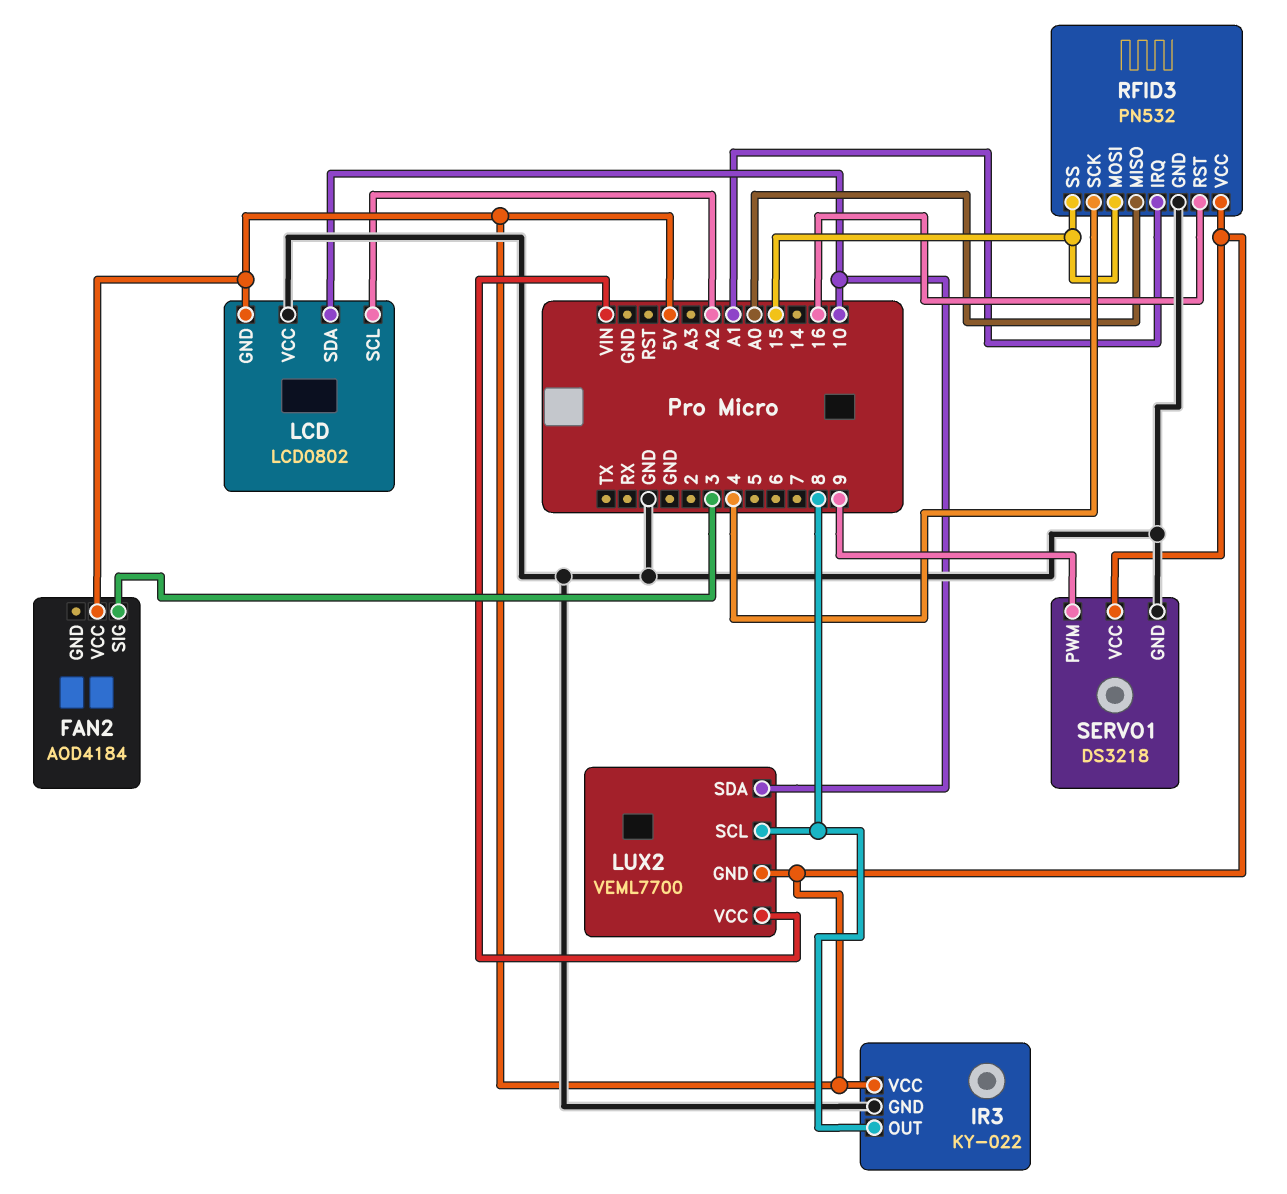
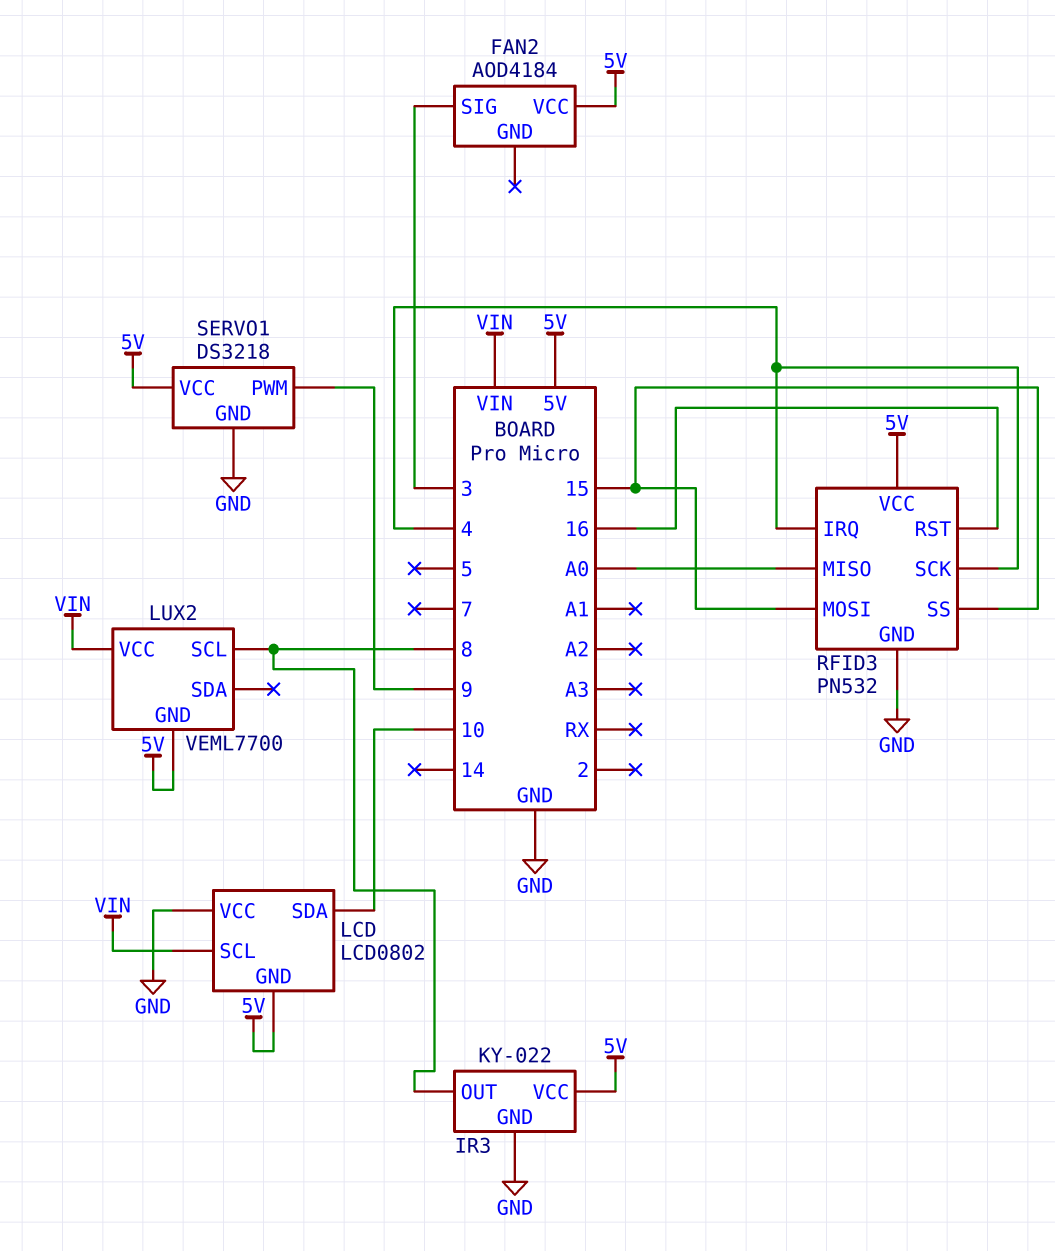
LCD pin SCL: A2 -> VIN
LUX2 pin SDA: 10 -> none
RFID3 pin IRQ: A1 -> 4

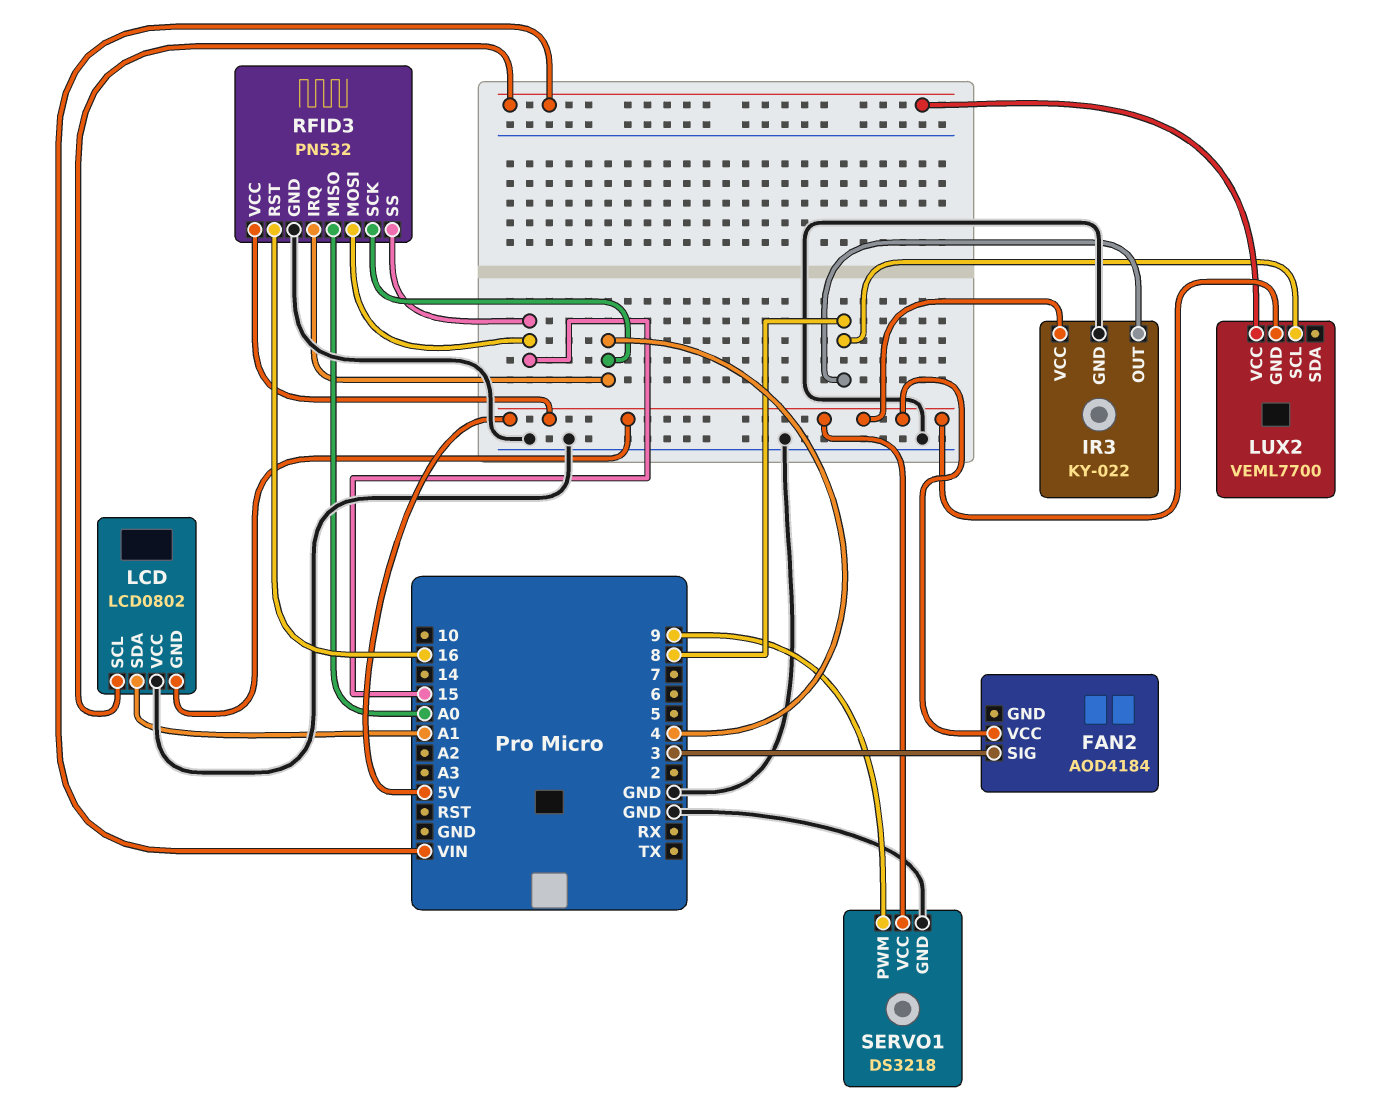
LCD pin SDA: 10 -> A1

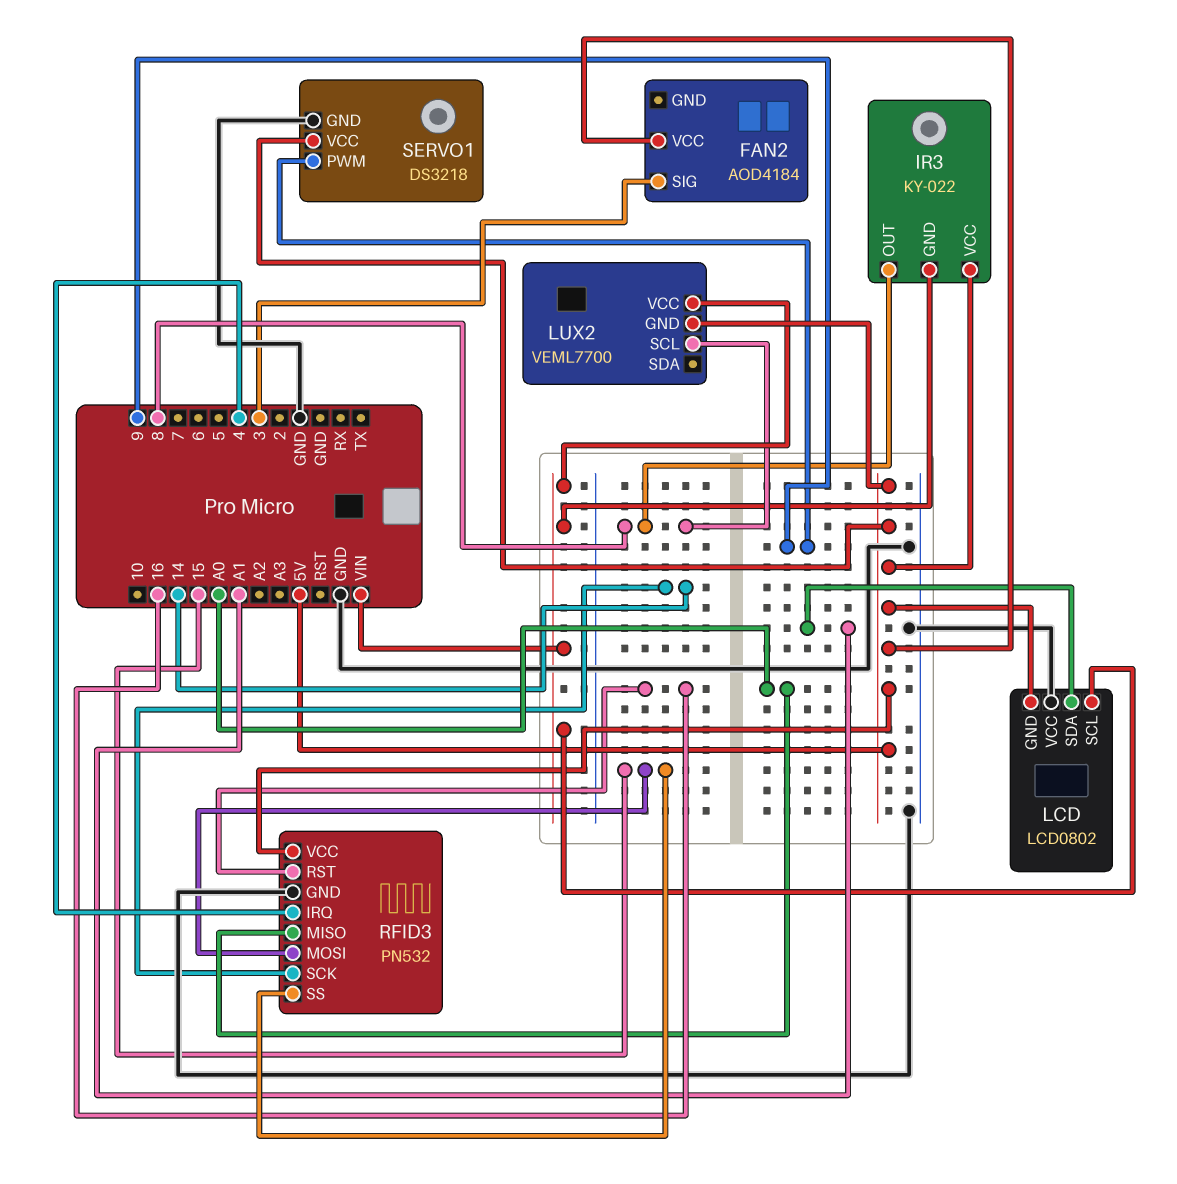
IR3 pin GND: GND -> VIN
RFID3 pin SCK: 4 -> 14

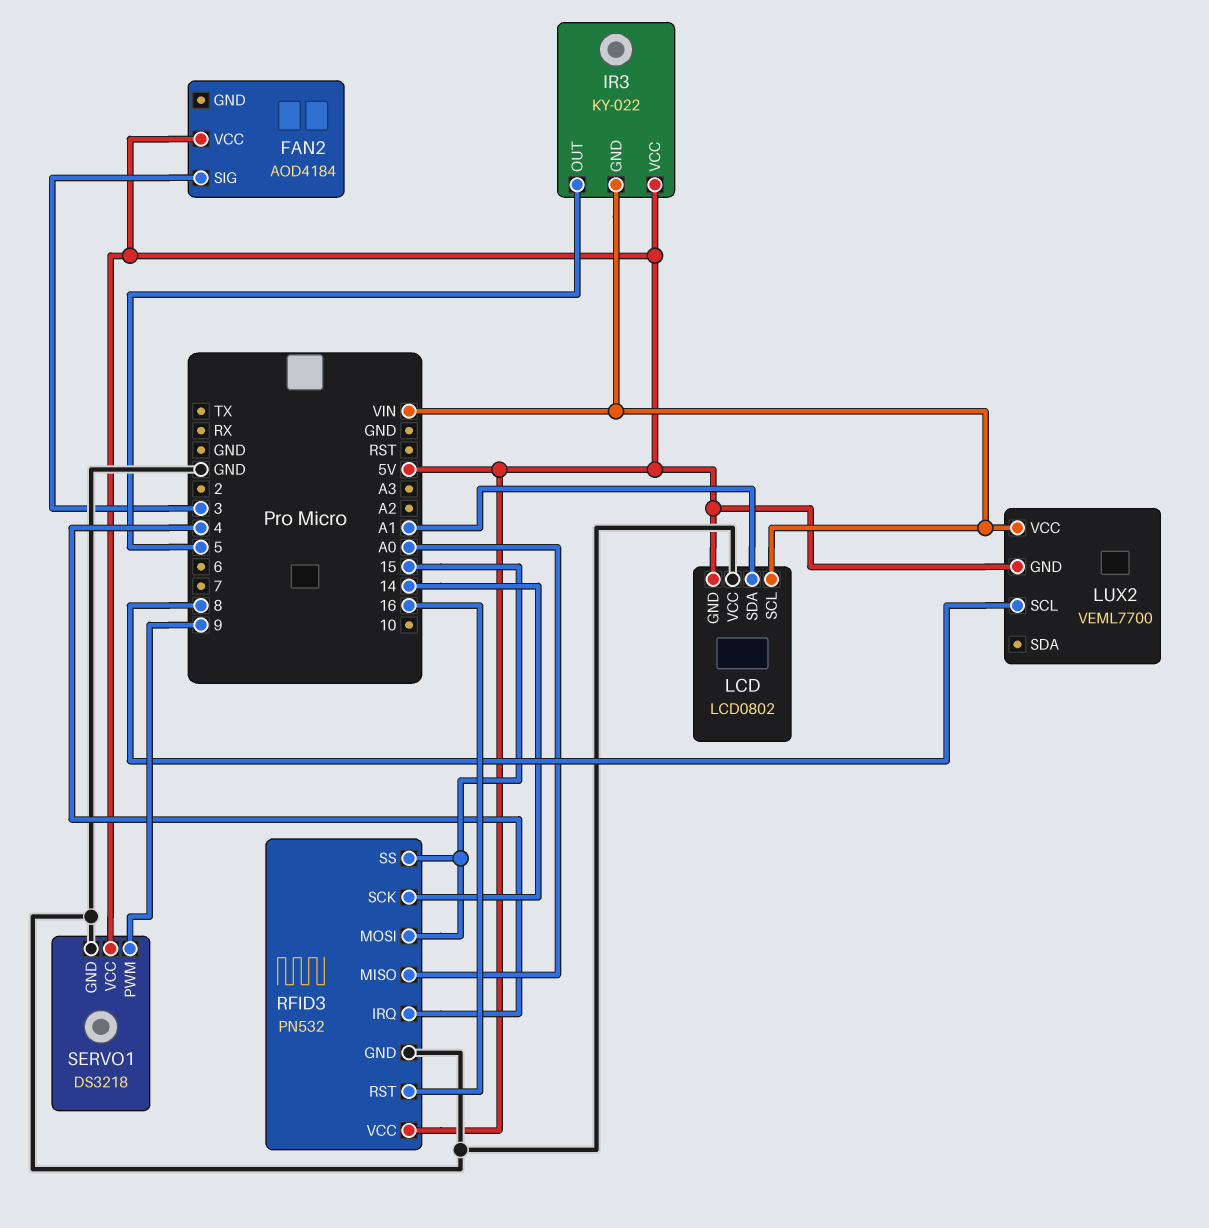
IR3 pin OUT: 8 -> 5

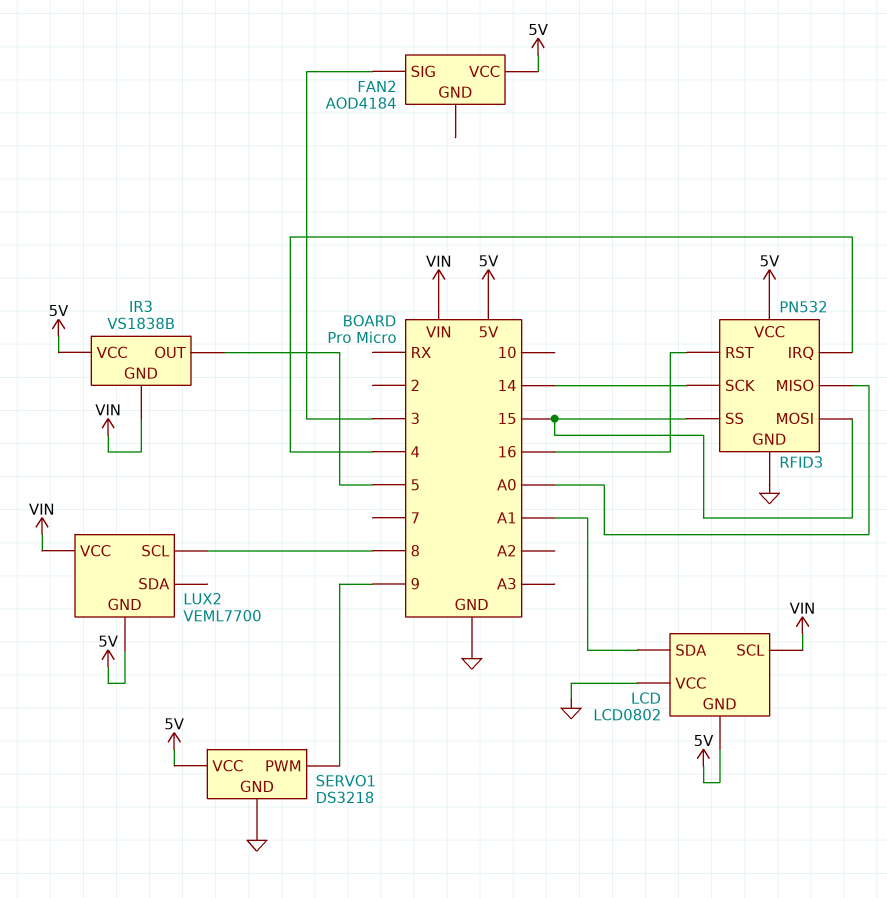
IR3: KY-022 -> VS1838B

